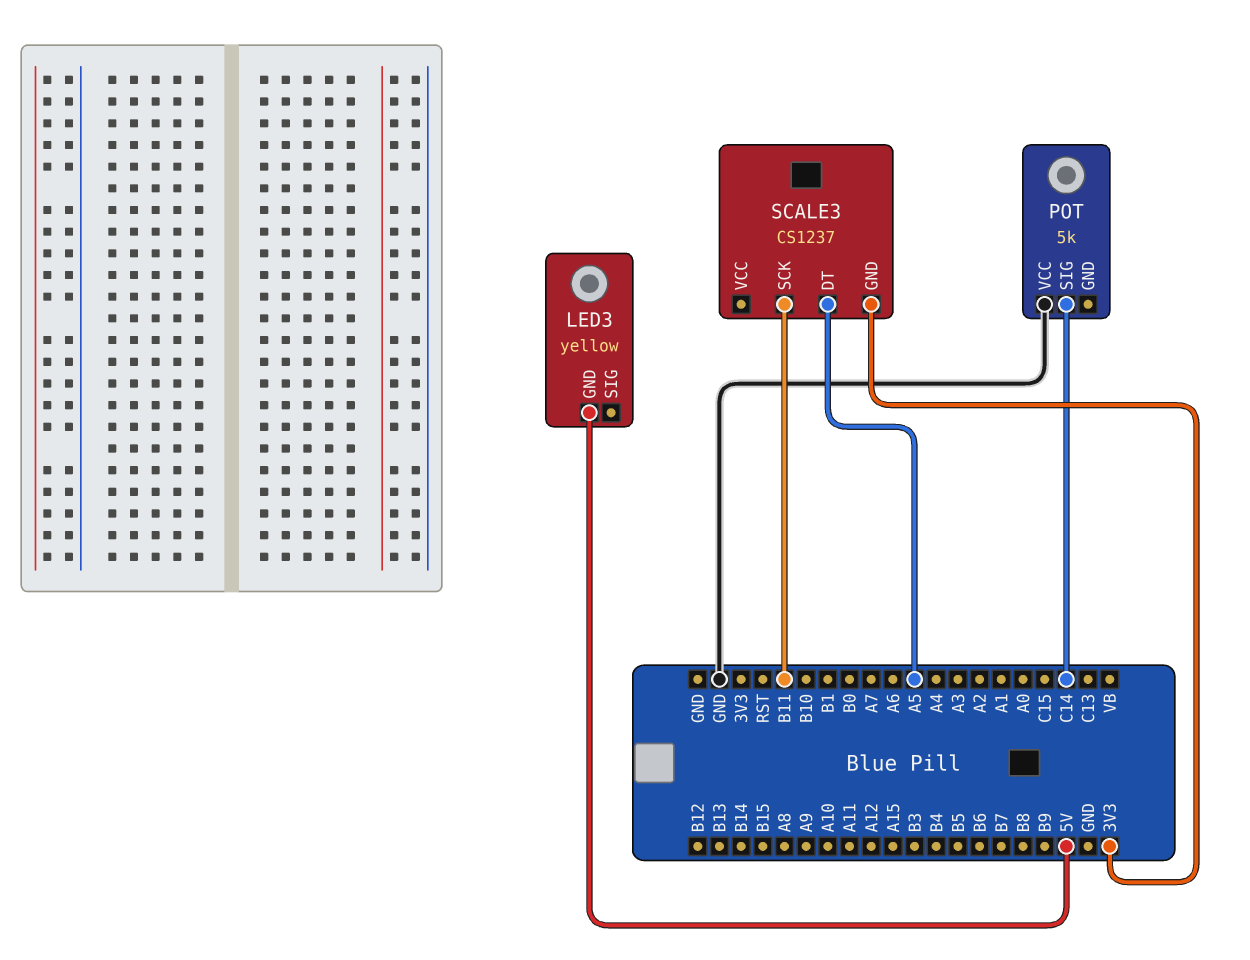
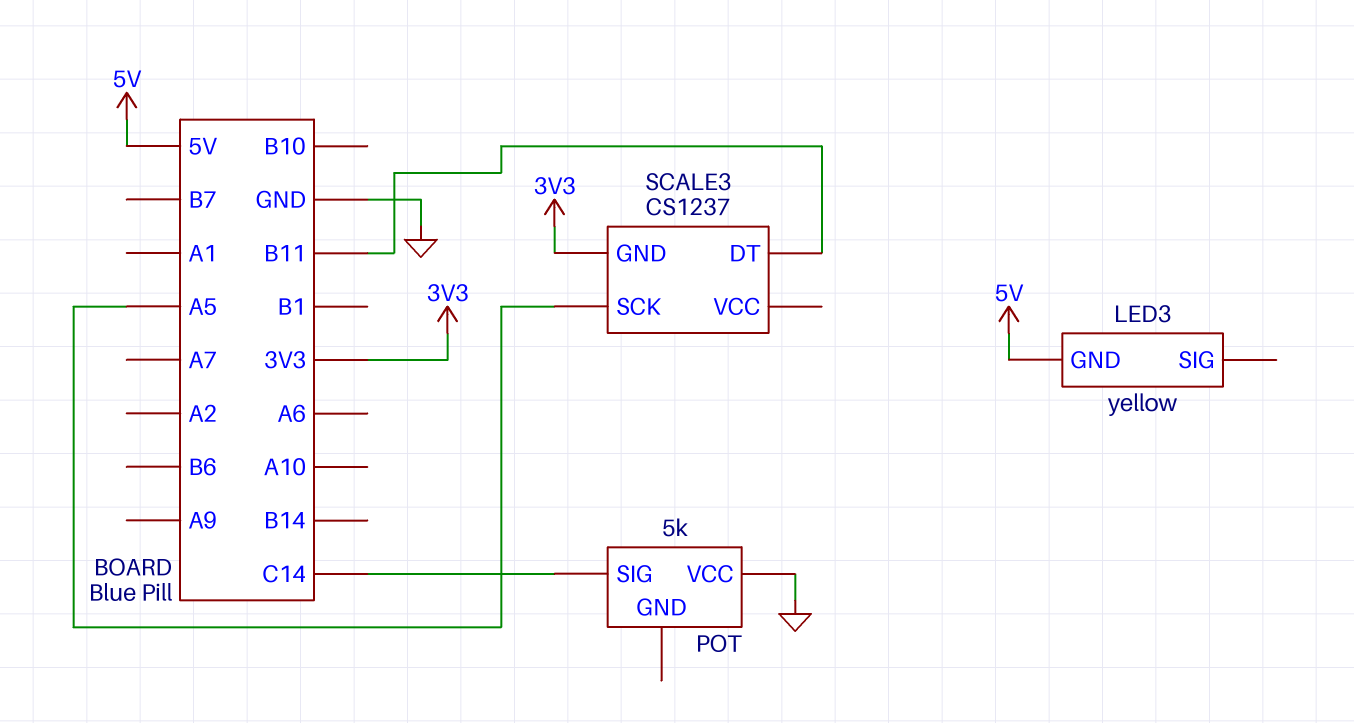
SCALE3 pin DT: A5 -> B11
SCALE3 pin SCK: B11 -> A5

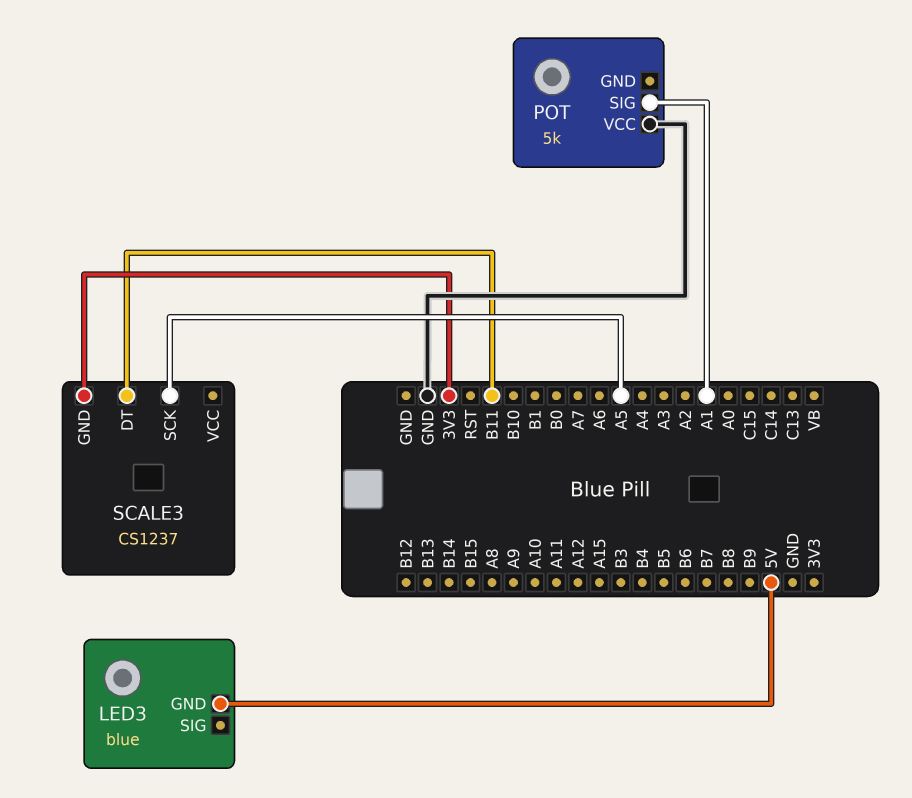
LED3: yellow -> blue
POT pin SIG: C14 -> A1

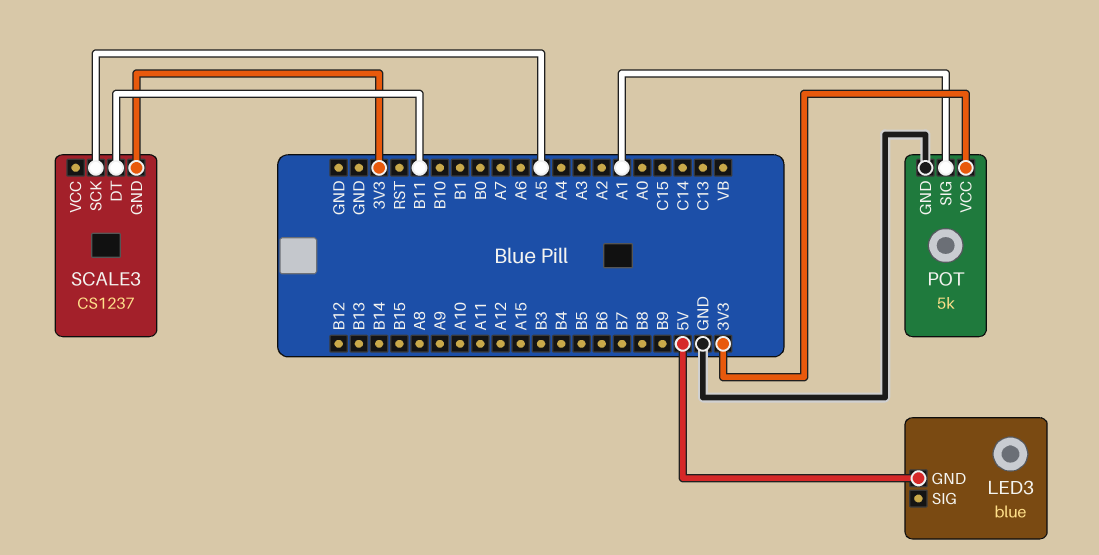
POT pin GND: none -> GND
POT pin VCC: GND -> 3V3

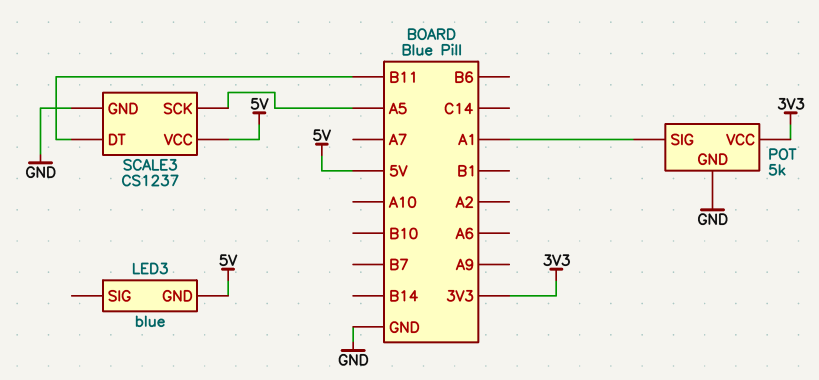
SCALE3 pin GND: 3V3 -> GND
SCALE3 pin VCC: none -> 5V

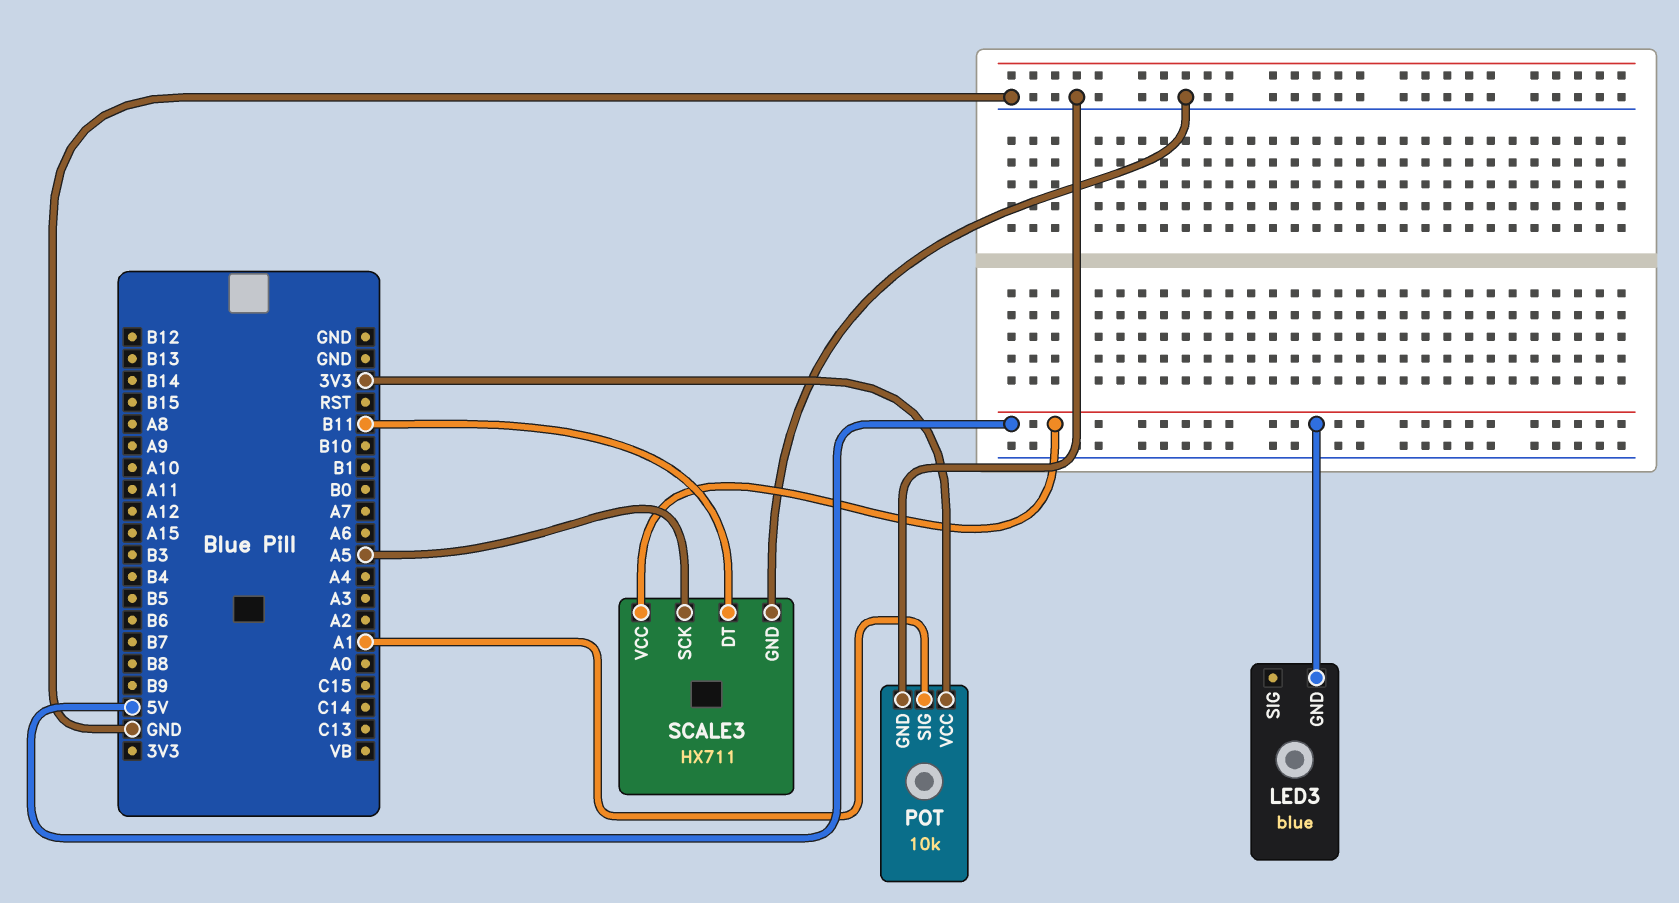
POT: 5k -> 10k
SCALE3: CS1237 -> HX711

